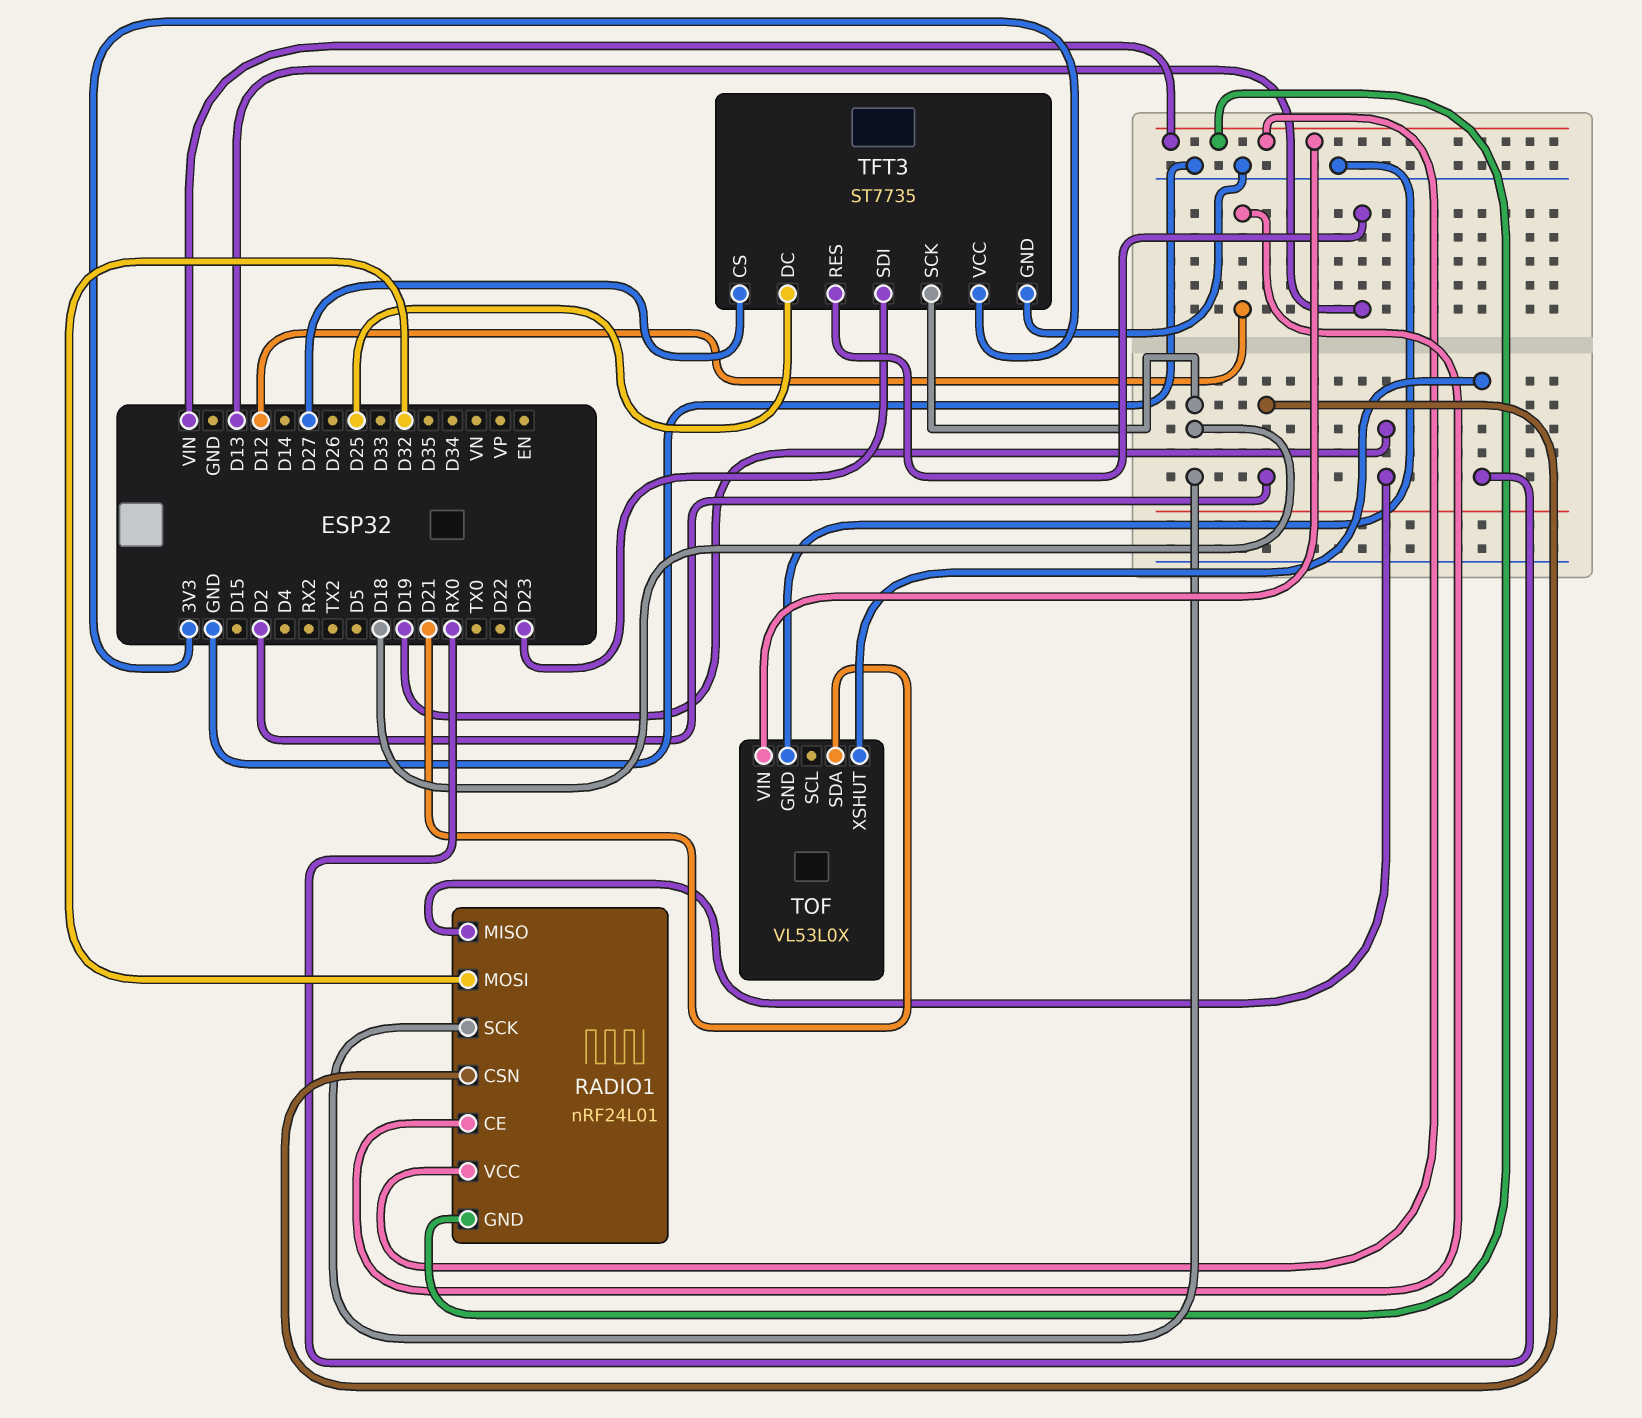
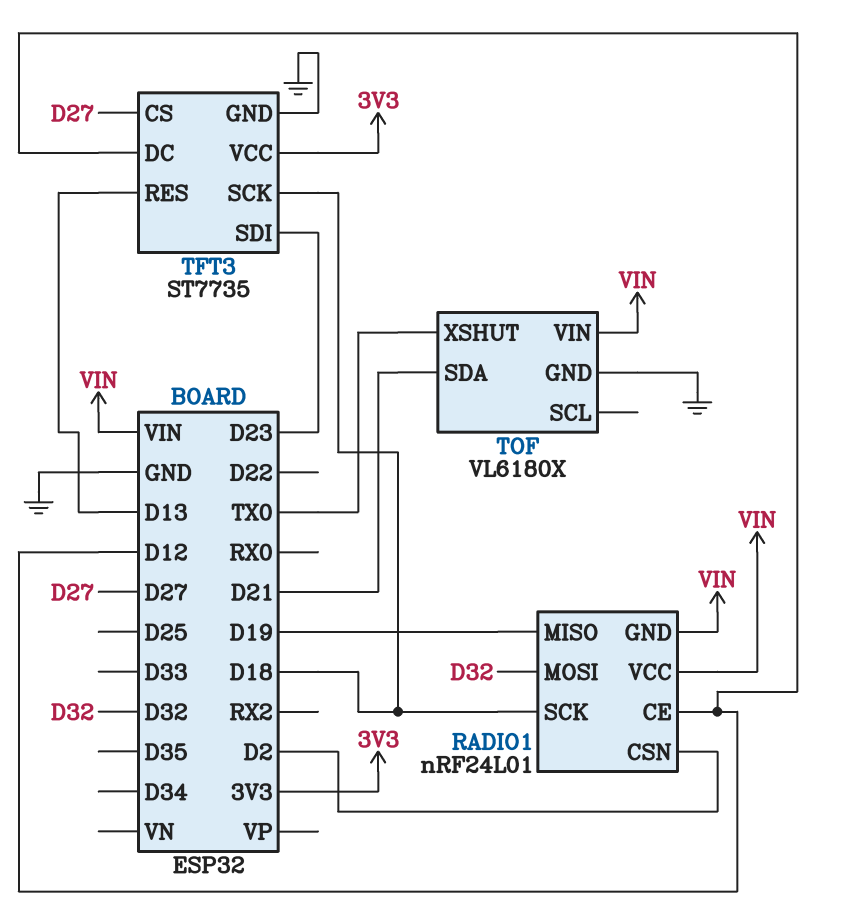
TFT3 pin DC: D25 -> D12
TOF: VL53L0X -> VL6180X
TOF pin XSHUT: RX0 -> TX0

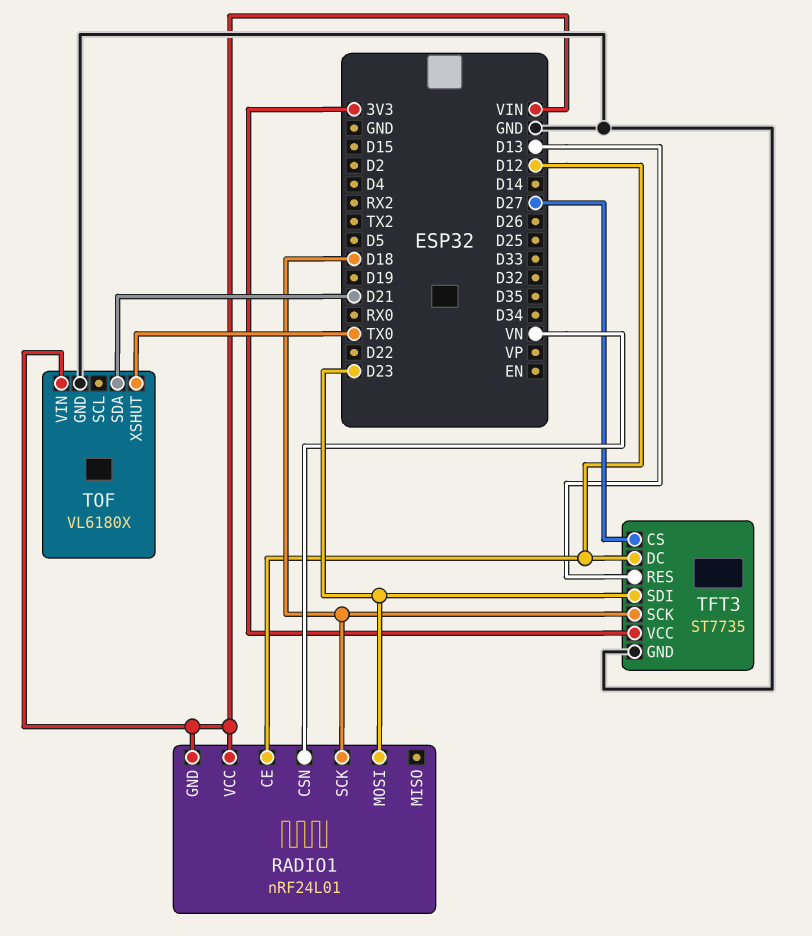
RADIO1 pin CSN: D2 -> VN
RADIO1 pin MISO: D19 -> none
RADIO1 pin MOSI: D32 -> D23

